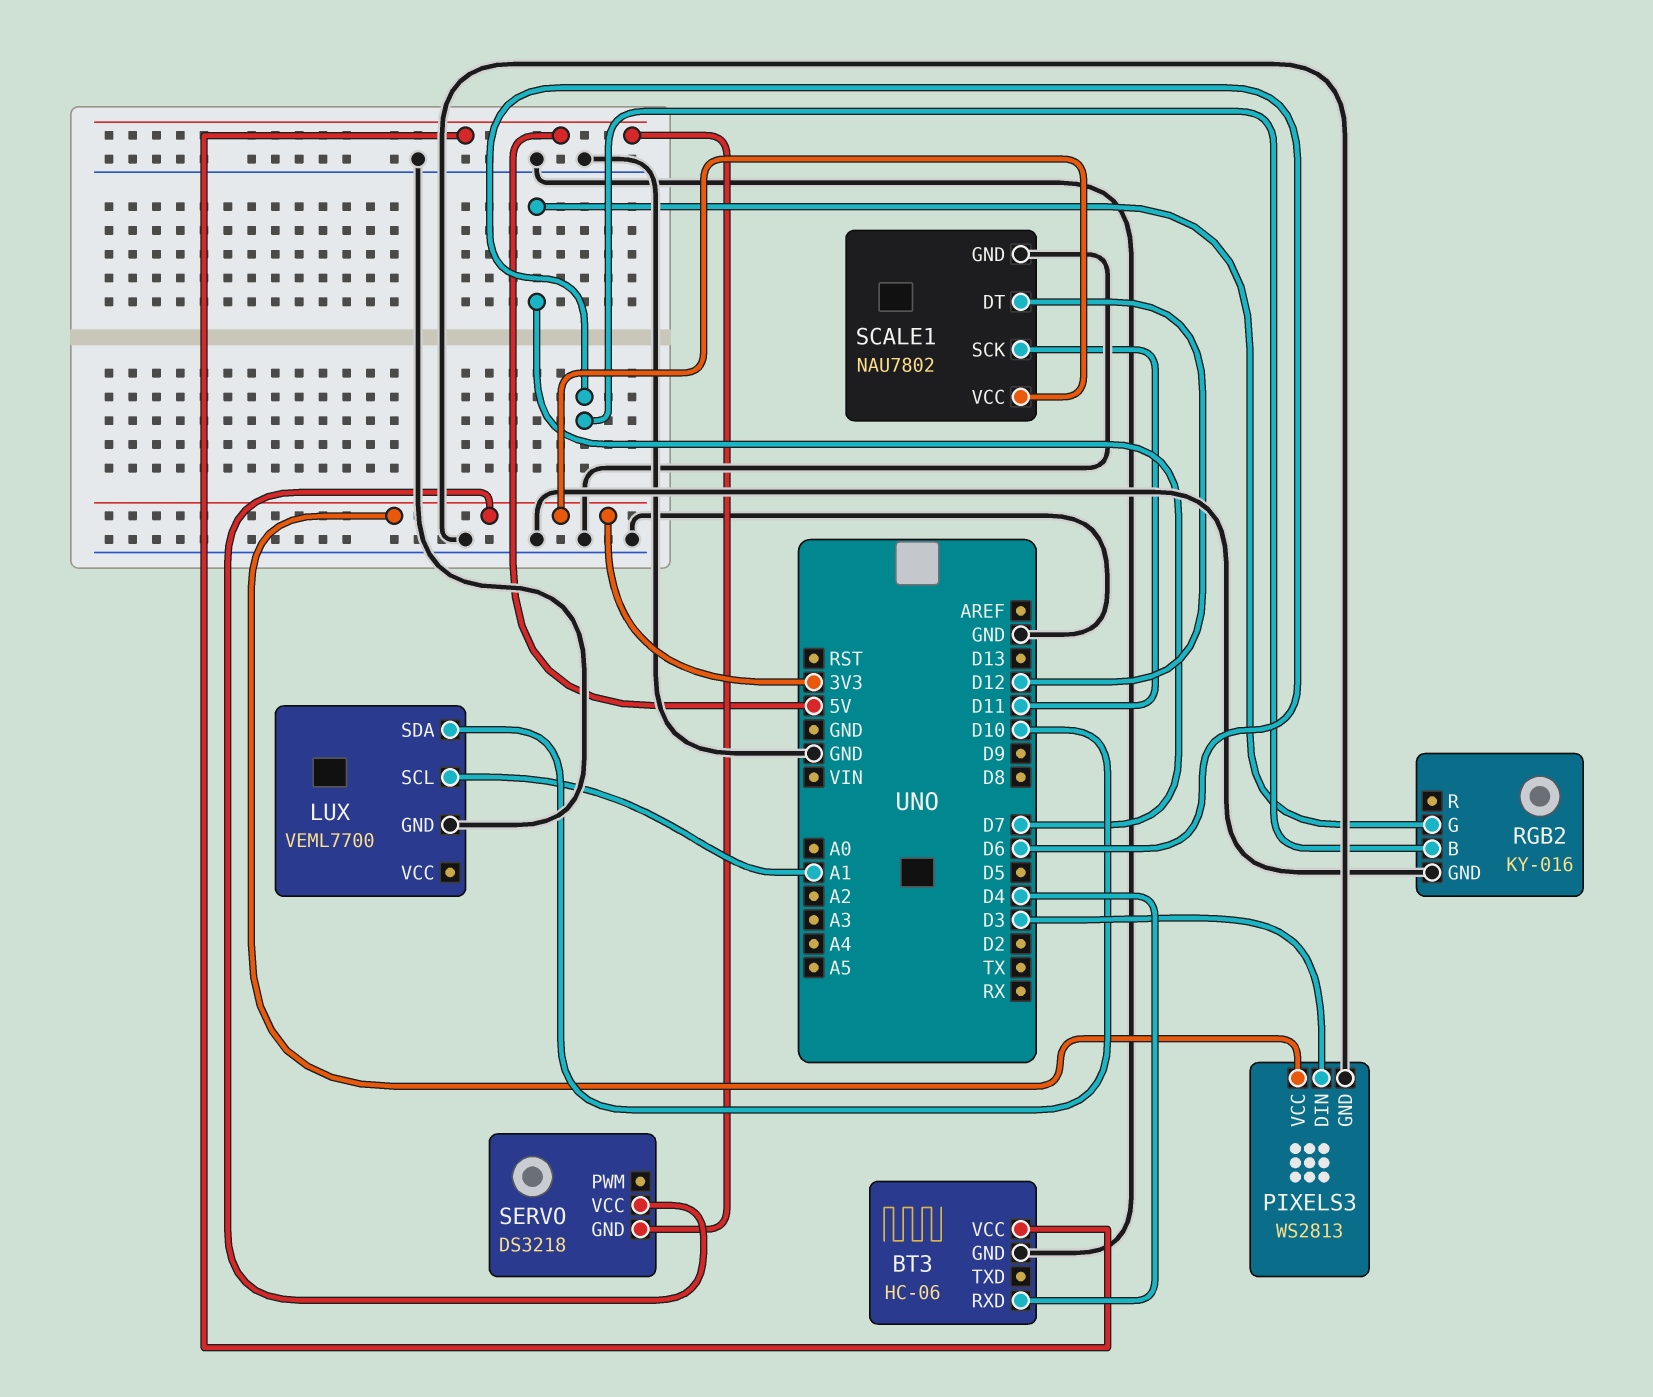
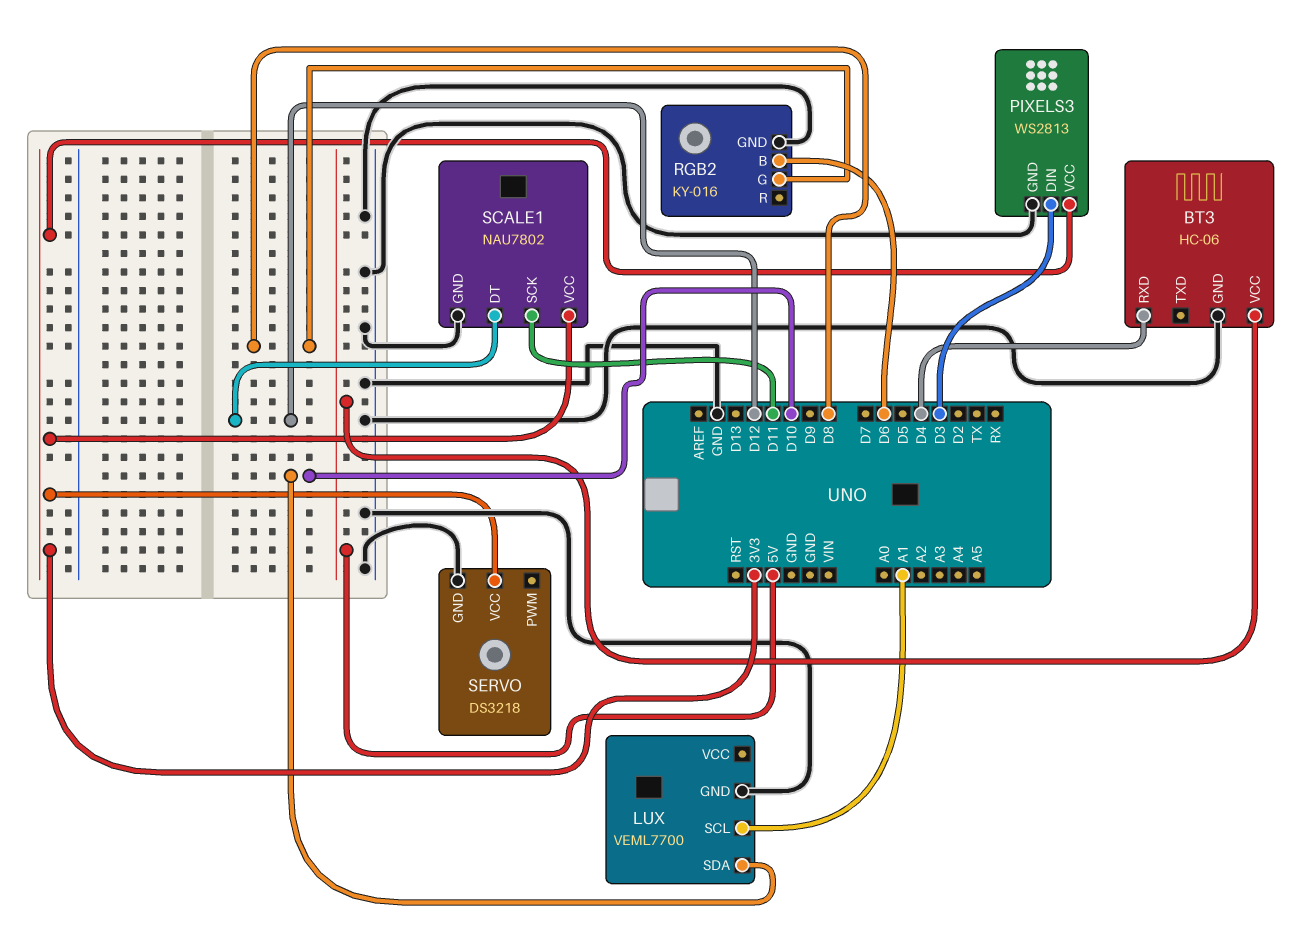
RGB2 pin G: D7 -> D8
SERVO pin GND: 5V -> GND

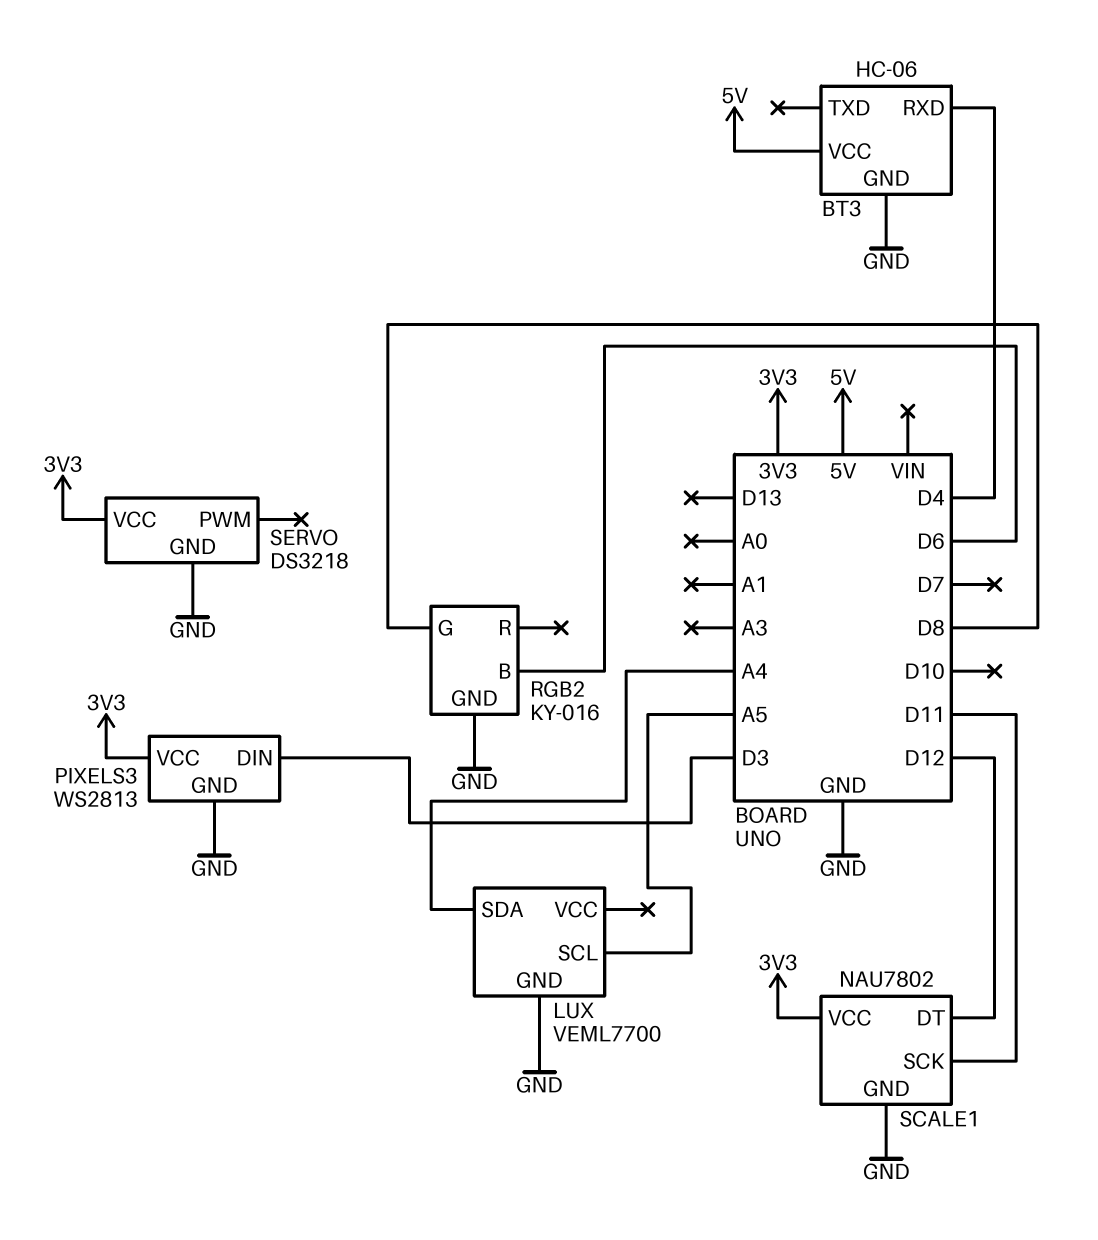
LUX pin SCL: A1 -> A5
LUX pin SDA: D10 -> A4

